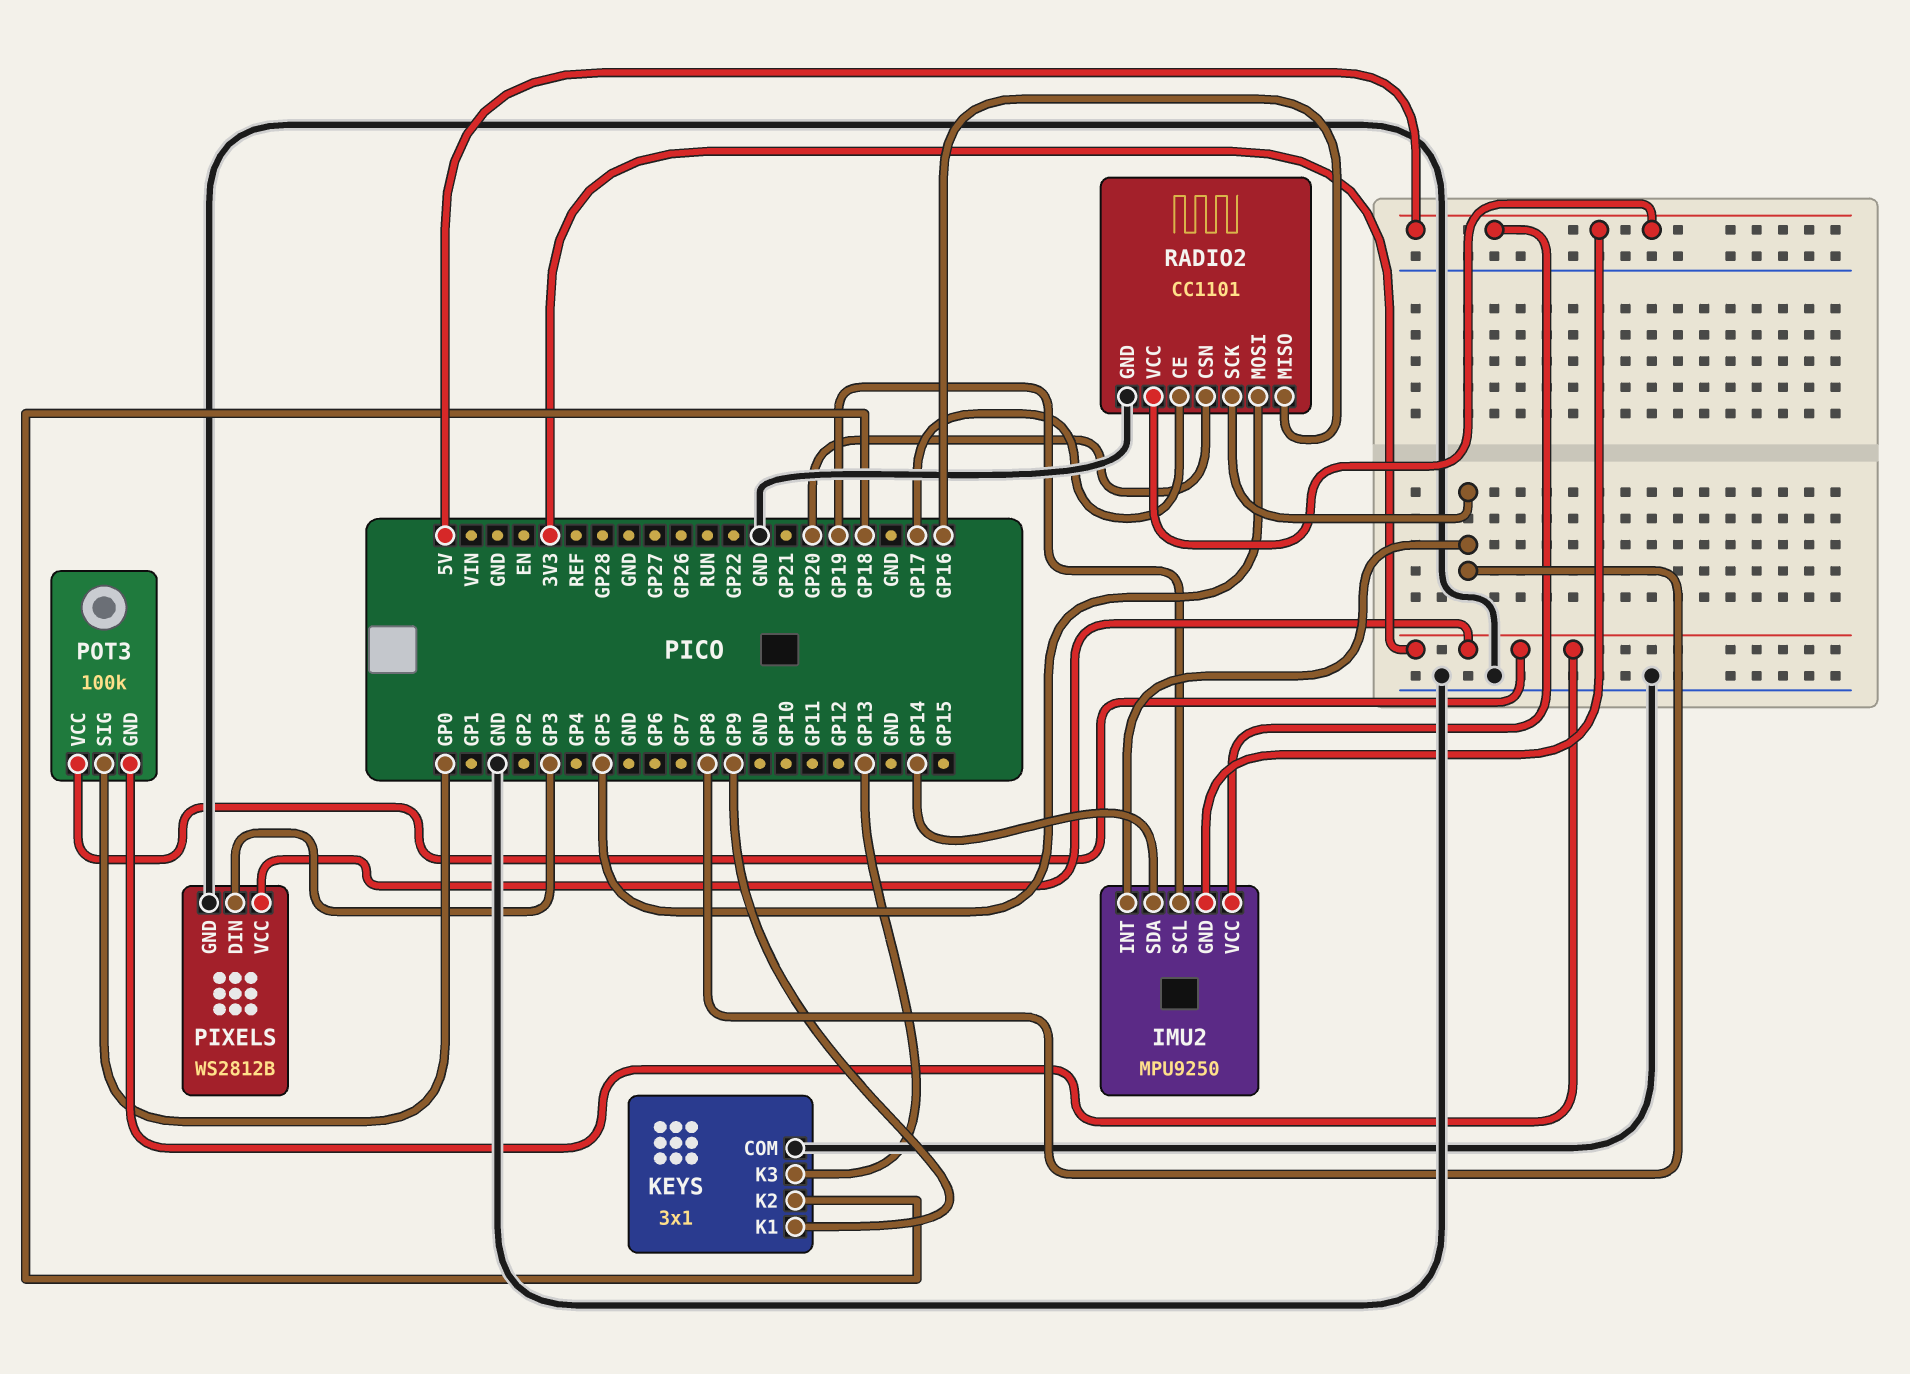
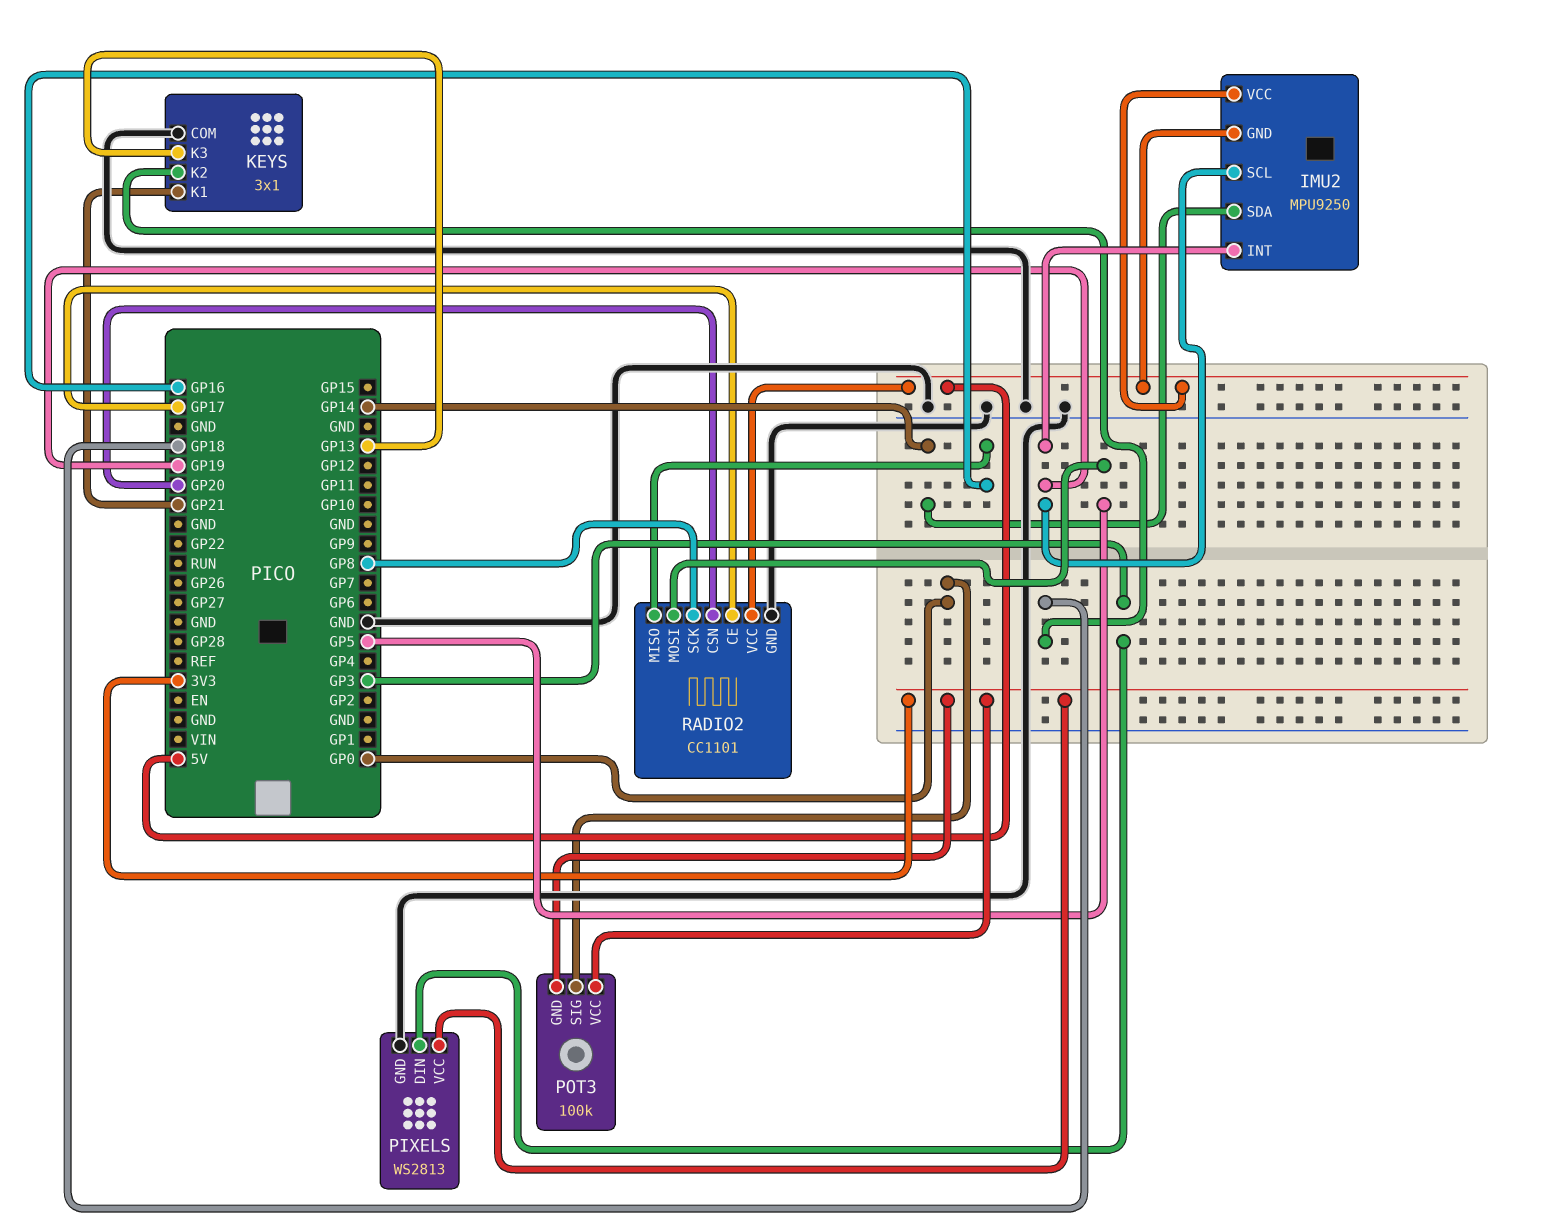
IMU2 pin INT: GP8 -> GP19
KEYS pin K1: GP9 -> GP21
PIXELS: WS2812B -> WS2813

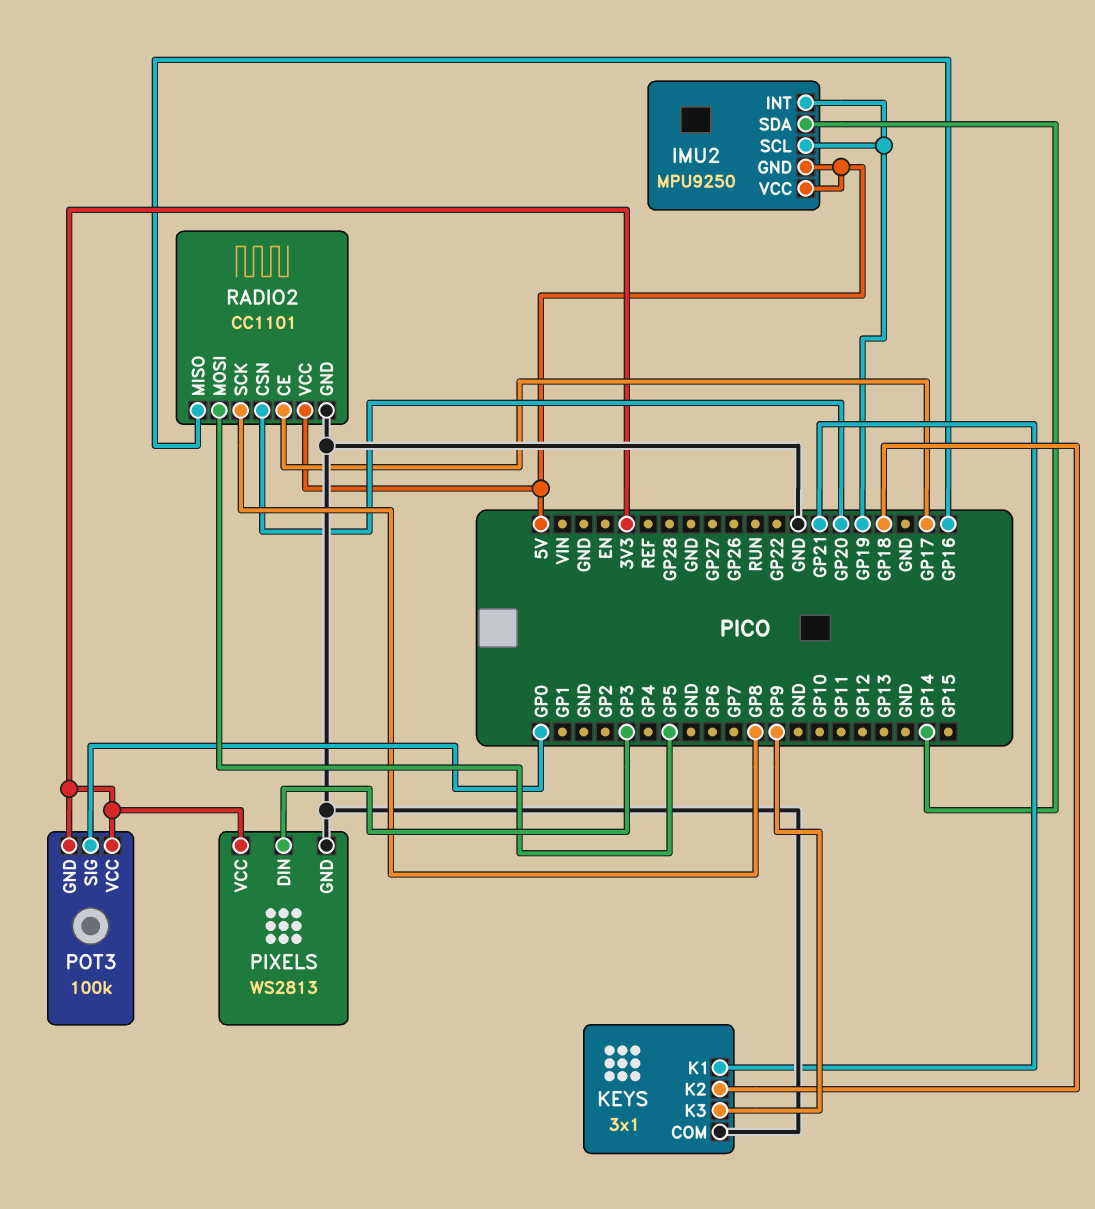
KEYS pin K3: GP13 -> GP9

